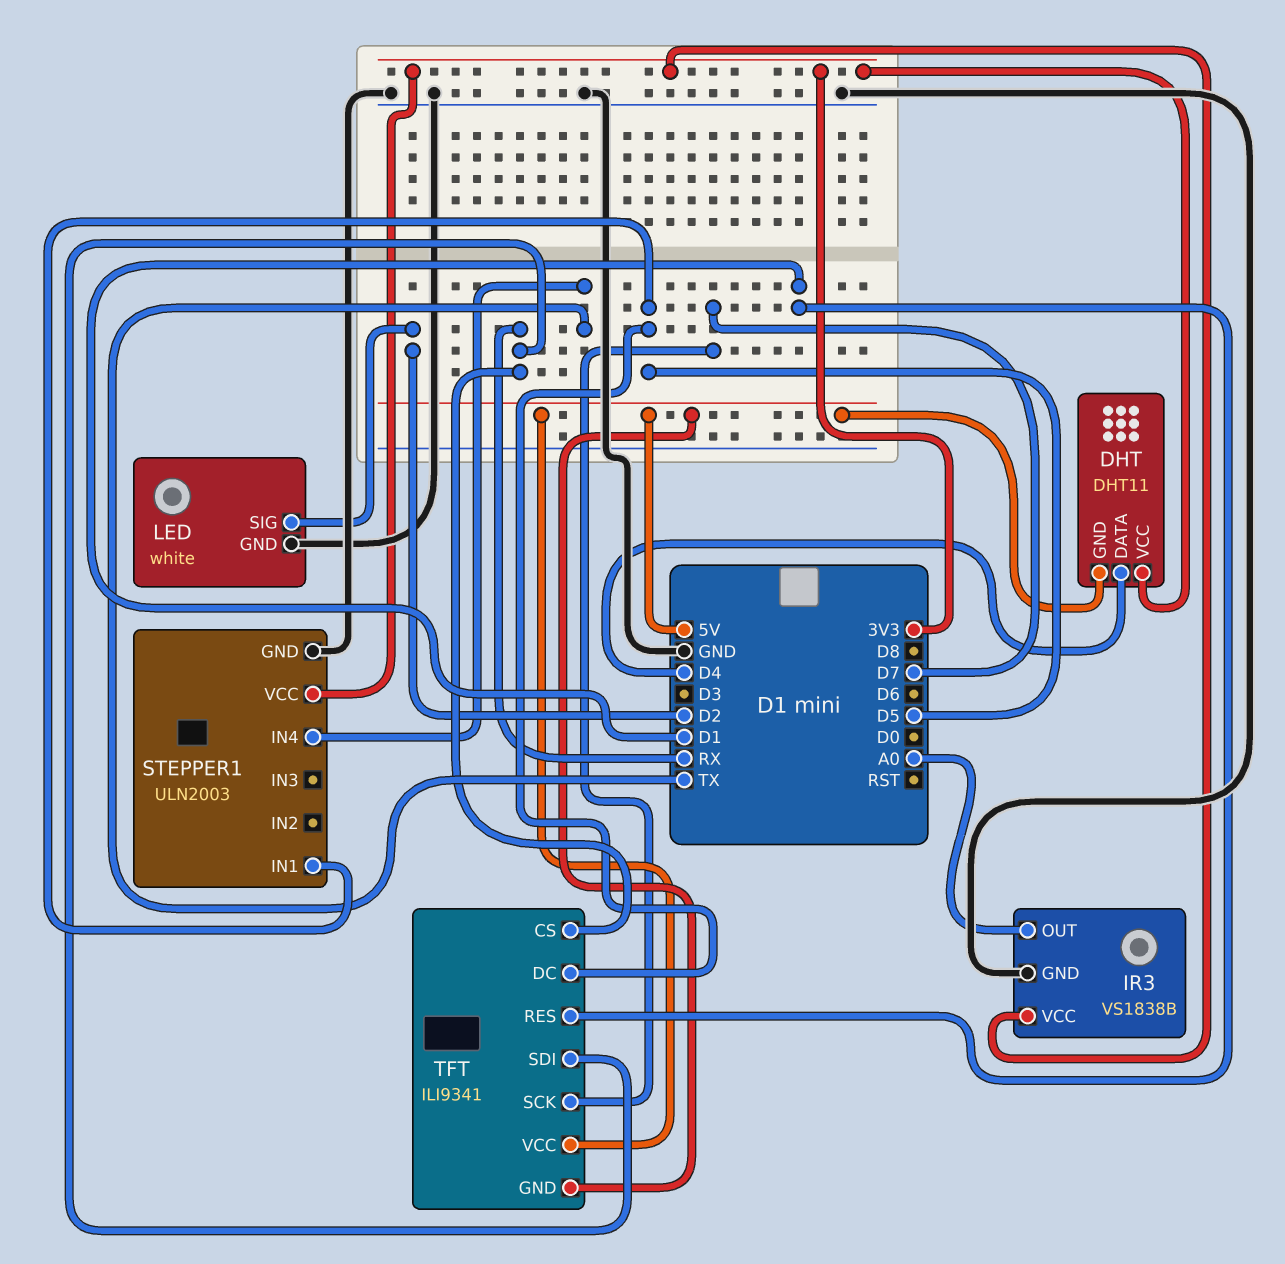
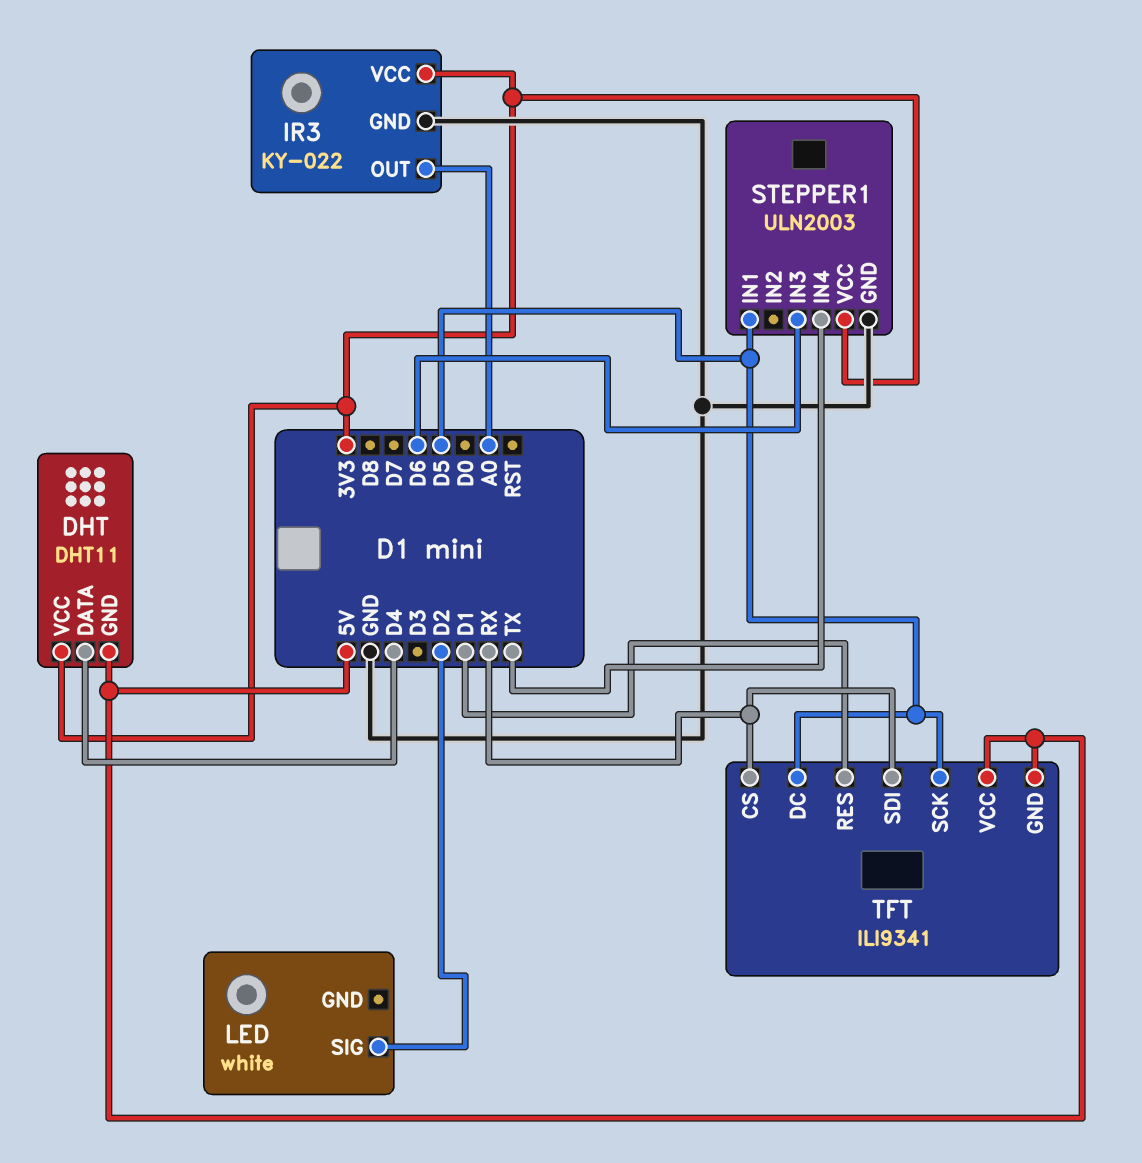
IR3: VS1838B -> KY-022
LED pin GND: GND -> none
STEPPER1 pin IN3: none -> D6
TFT pin SCK: D7 -> D5

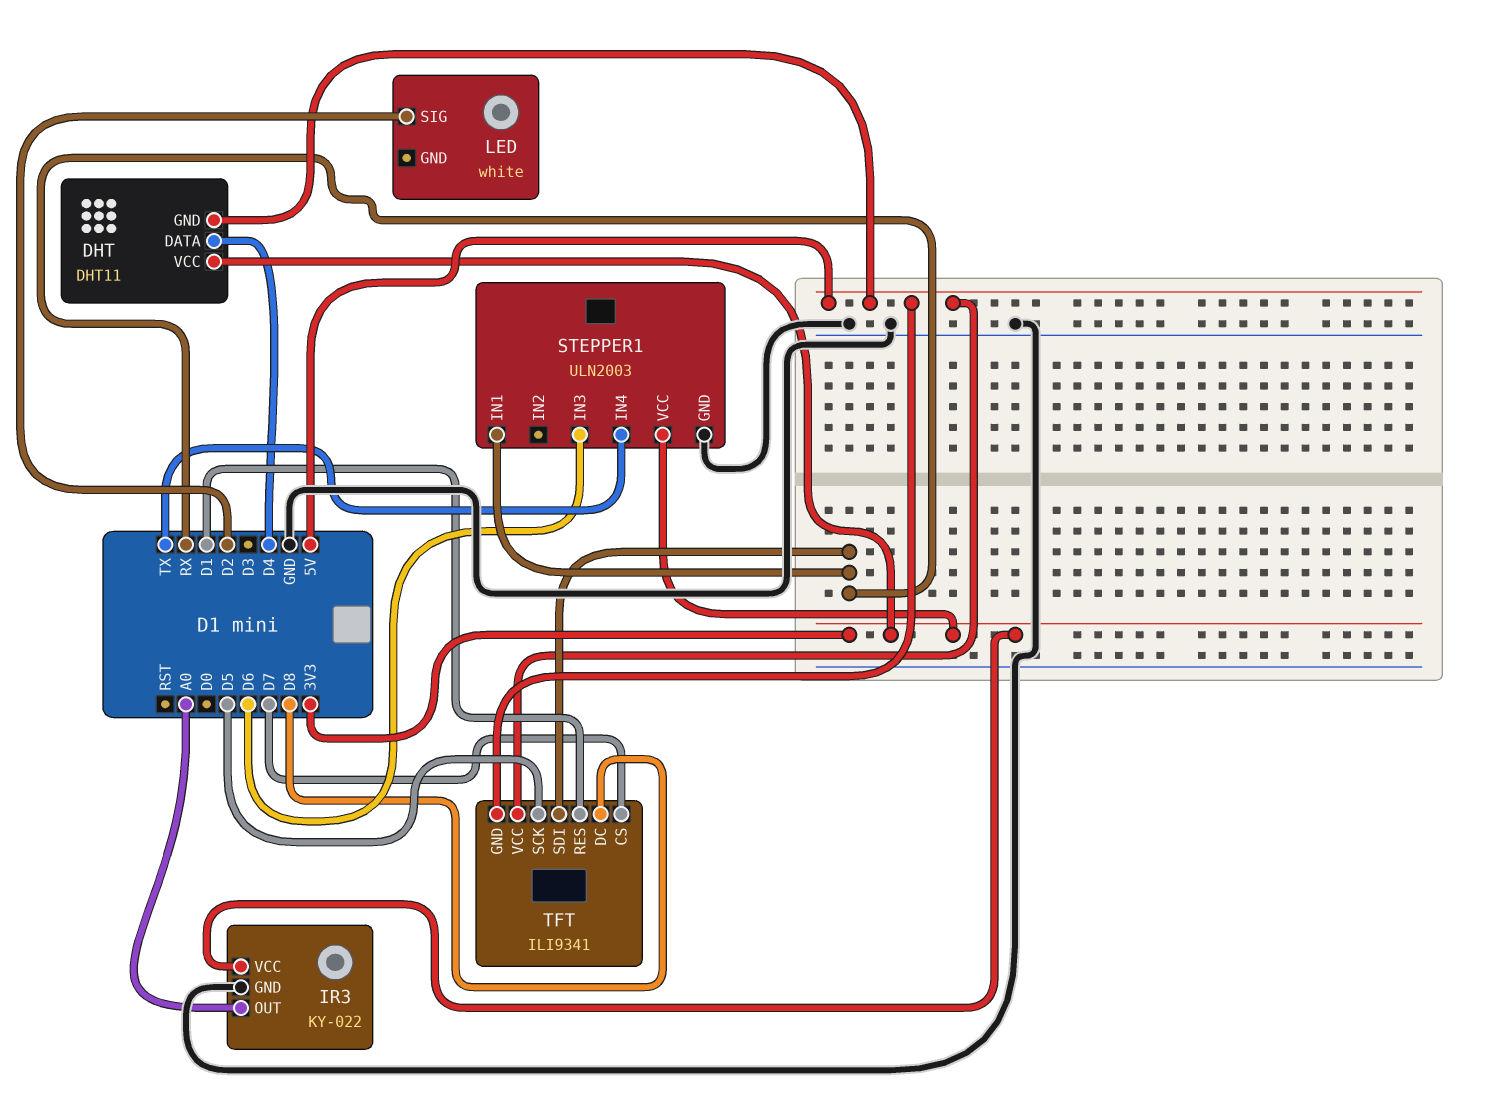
STEPPER1 pin IN1: D5 -> RX
TFT pin CS: RX -> D7
TFT pin DC: D5 -> D8

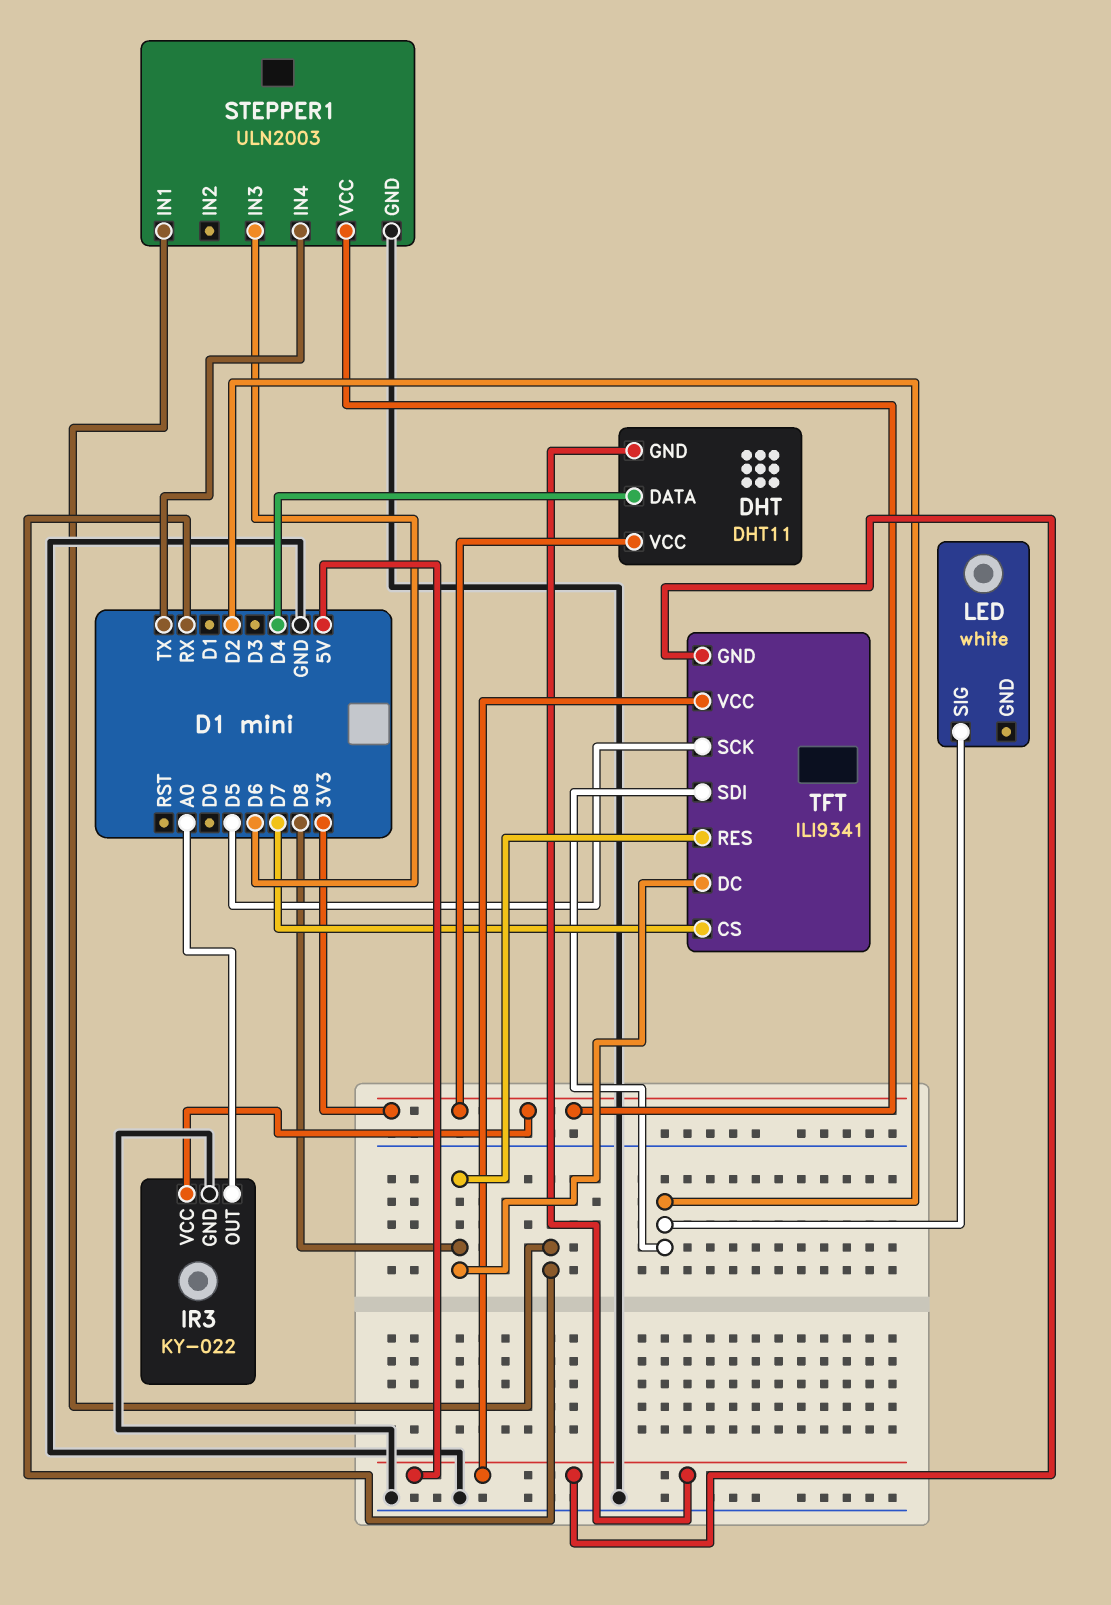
TFT pin RES: D1 -> D8
TFT pin SDI: RX -> D2

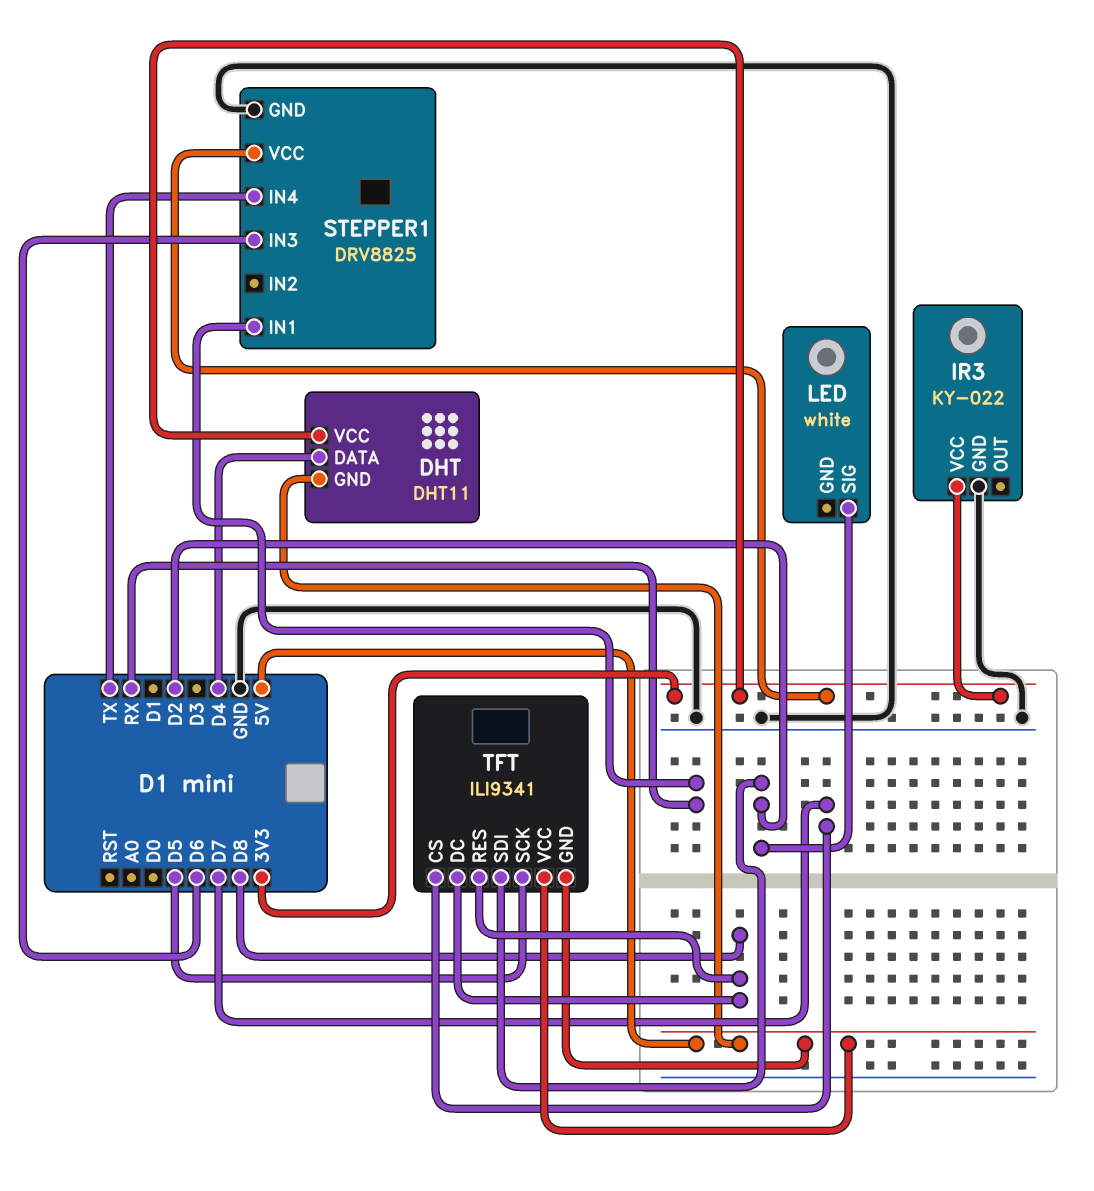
IR3 pin OUT: A0 -> none
STEPPER1: ULN2003 -> DRV8825

